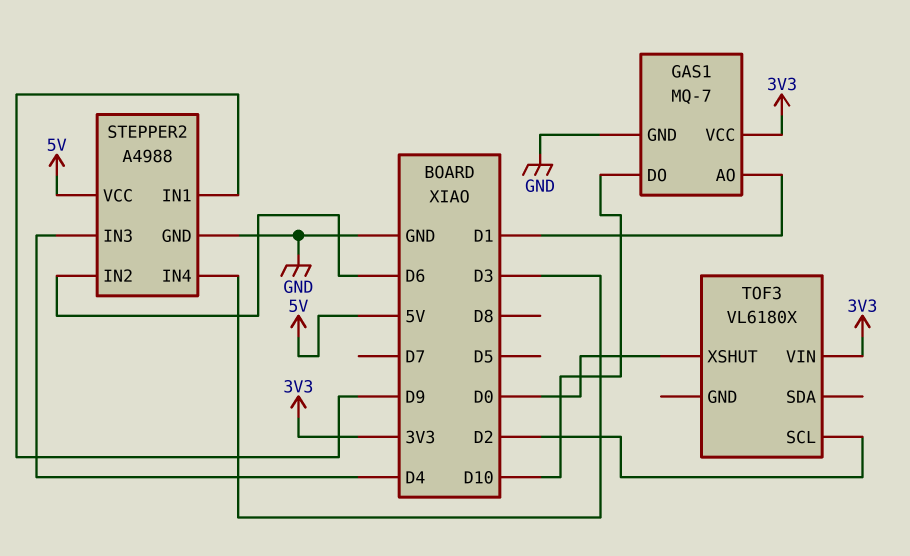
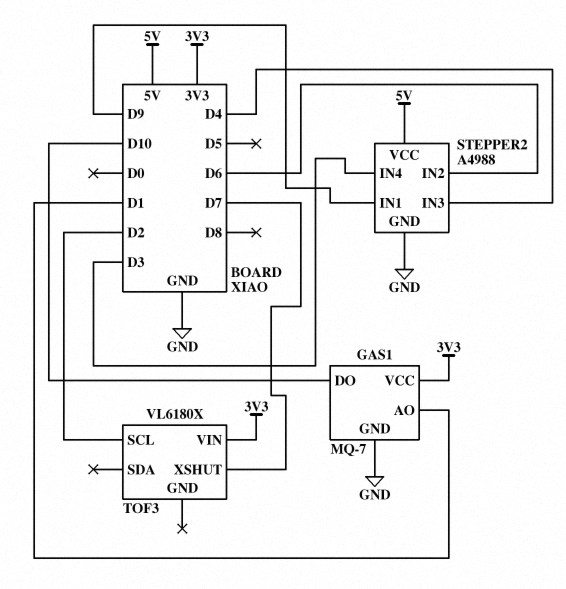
TOF3 pin XSHUT: D0 -> D7

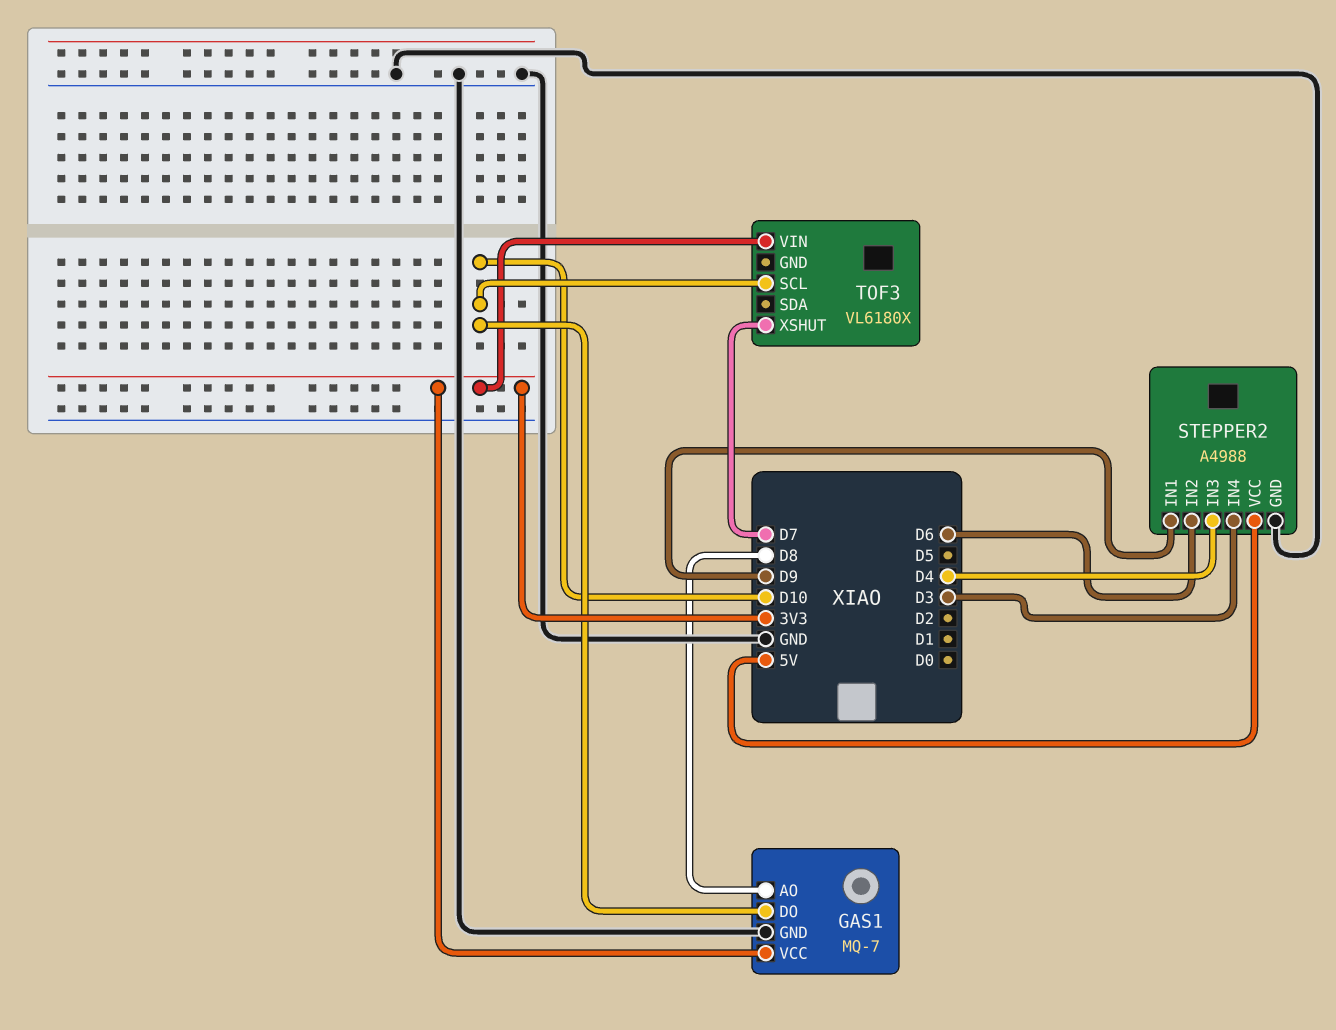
GAS1 pin AO: D1 -> D8
TOF3 pin SCL: D2 -> D10

